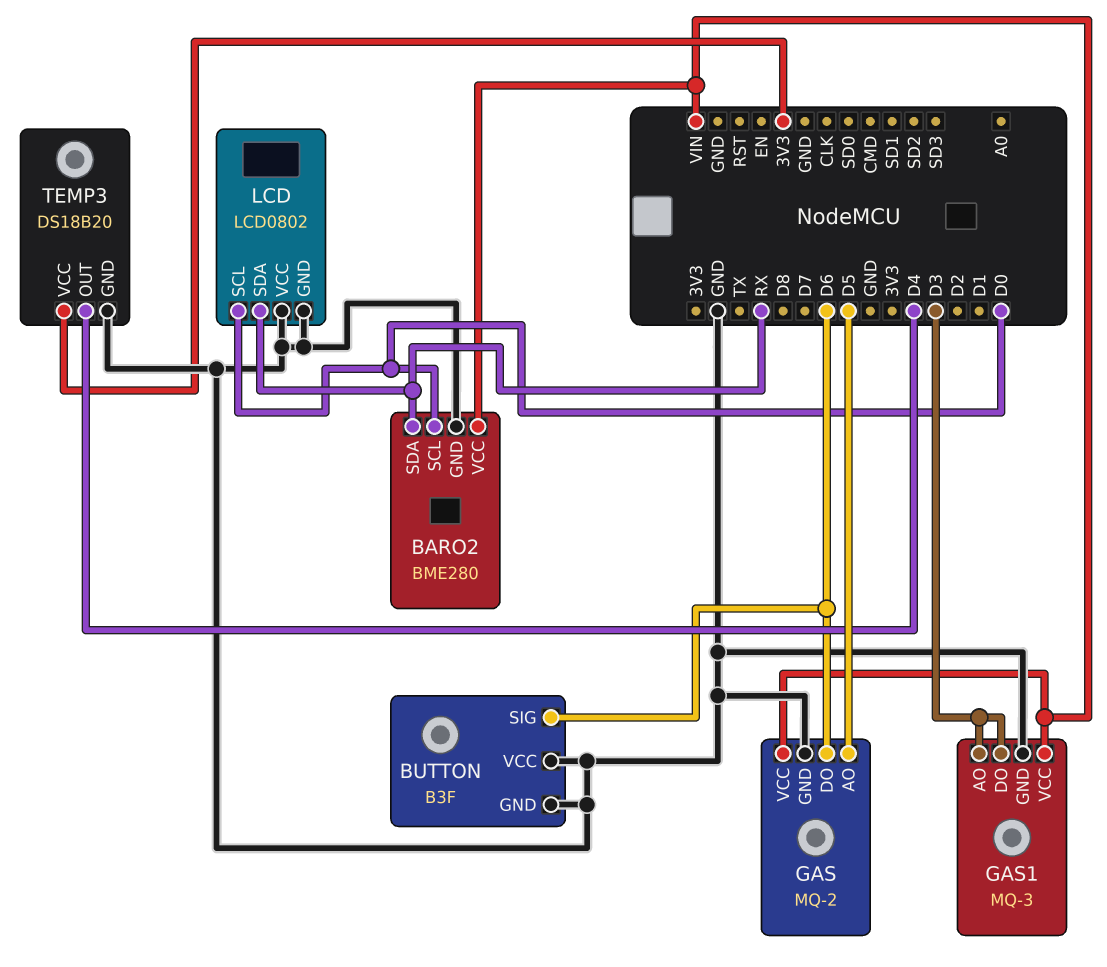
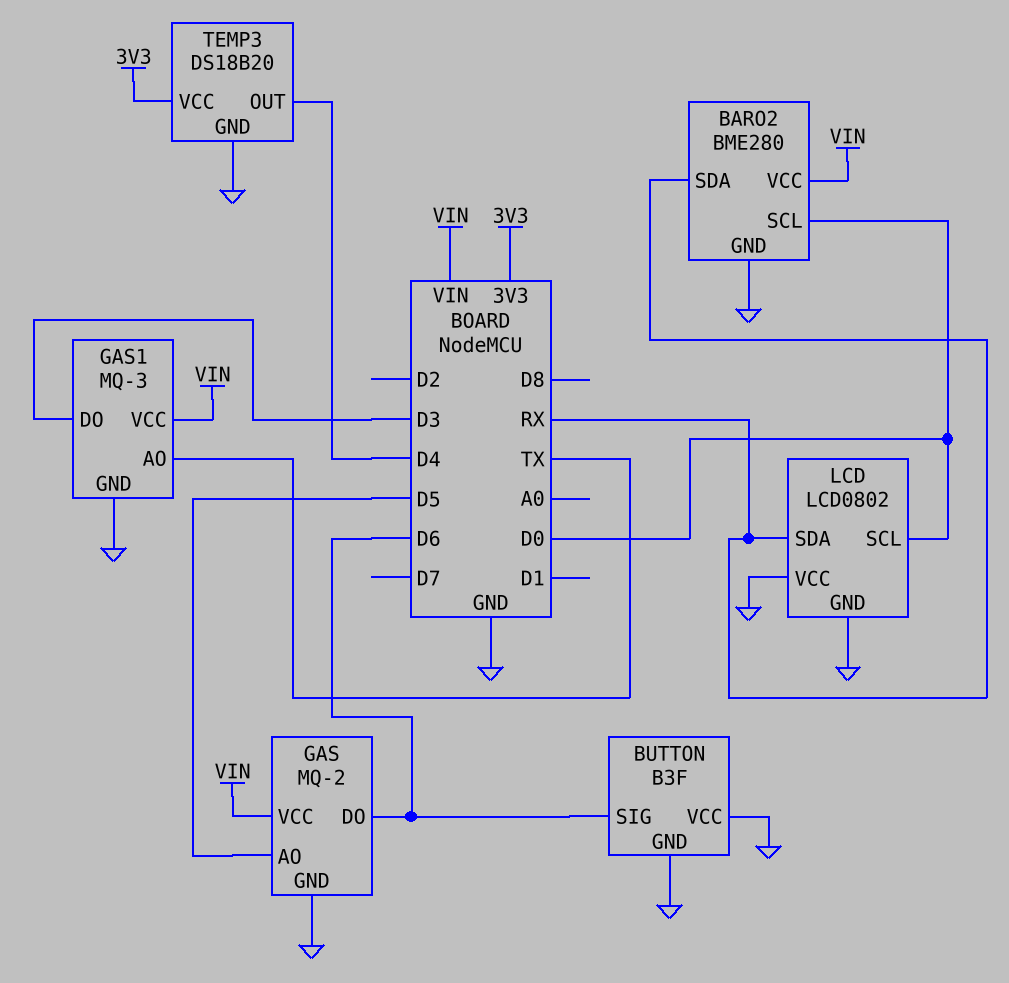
GAS1 pin AO: D3 -> TX

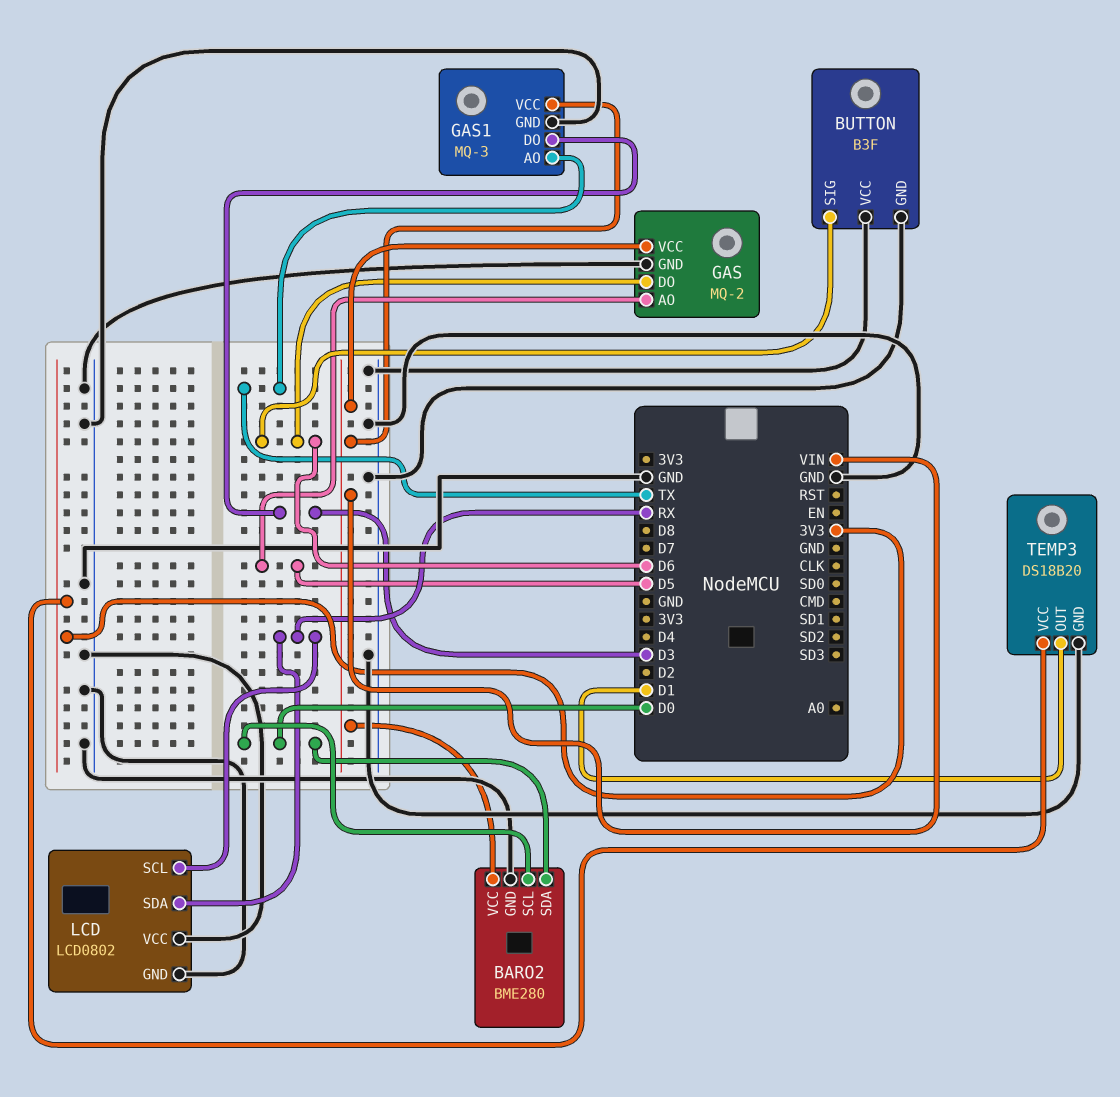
BARO2 pin SDA: RX -> D0
LCD pin SCL: D0 -> RX
TEMP3 pin OUT: D4 -> D1

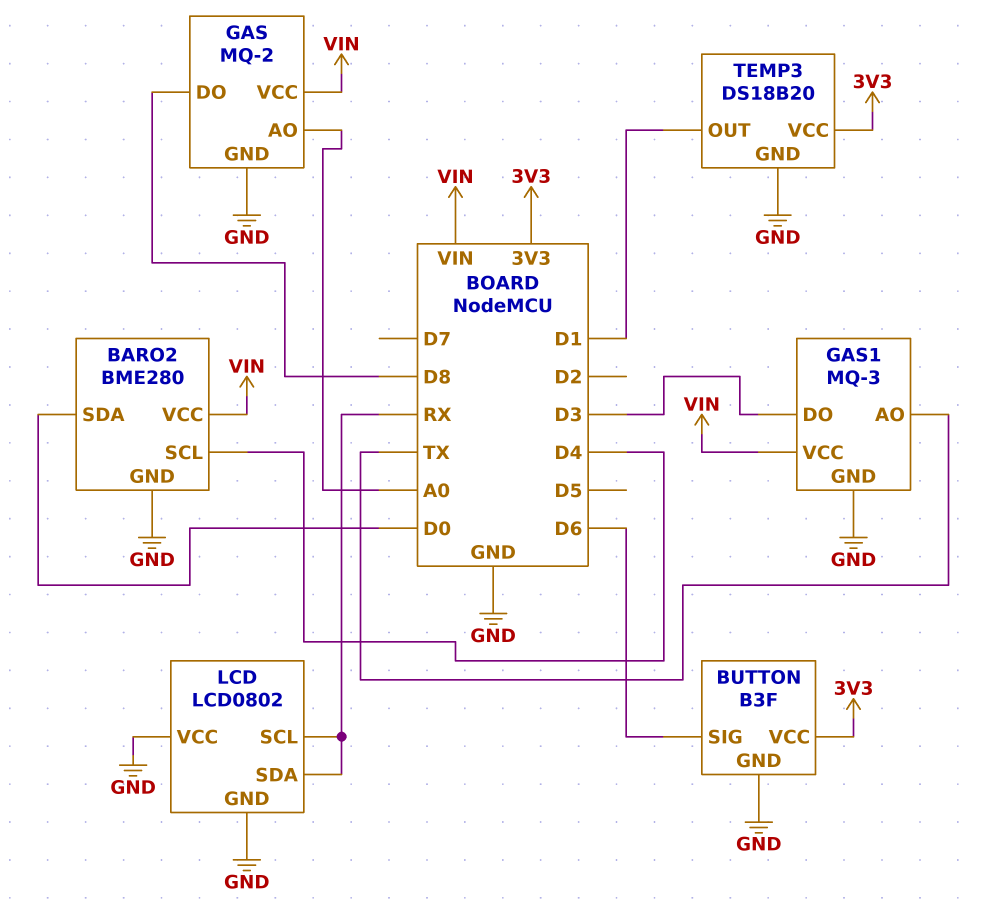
BARO2 pin SCL: D0 -> D4
BUTTON pin VCC: GND -> 3V3
GAS pin AO: D5 -> A0
GAS pin DO: D6 -> D8

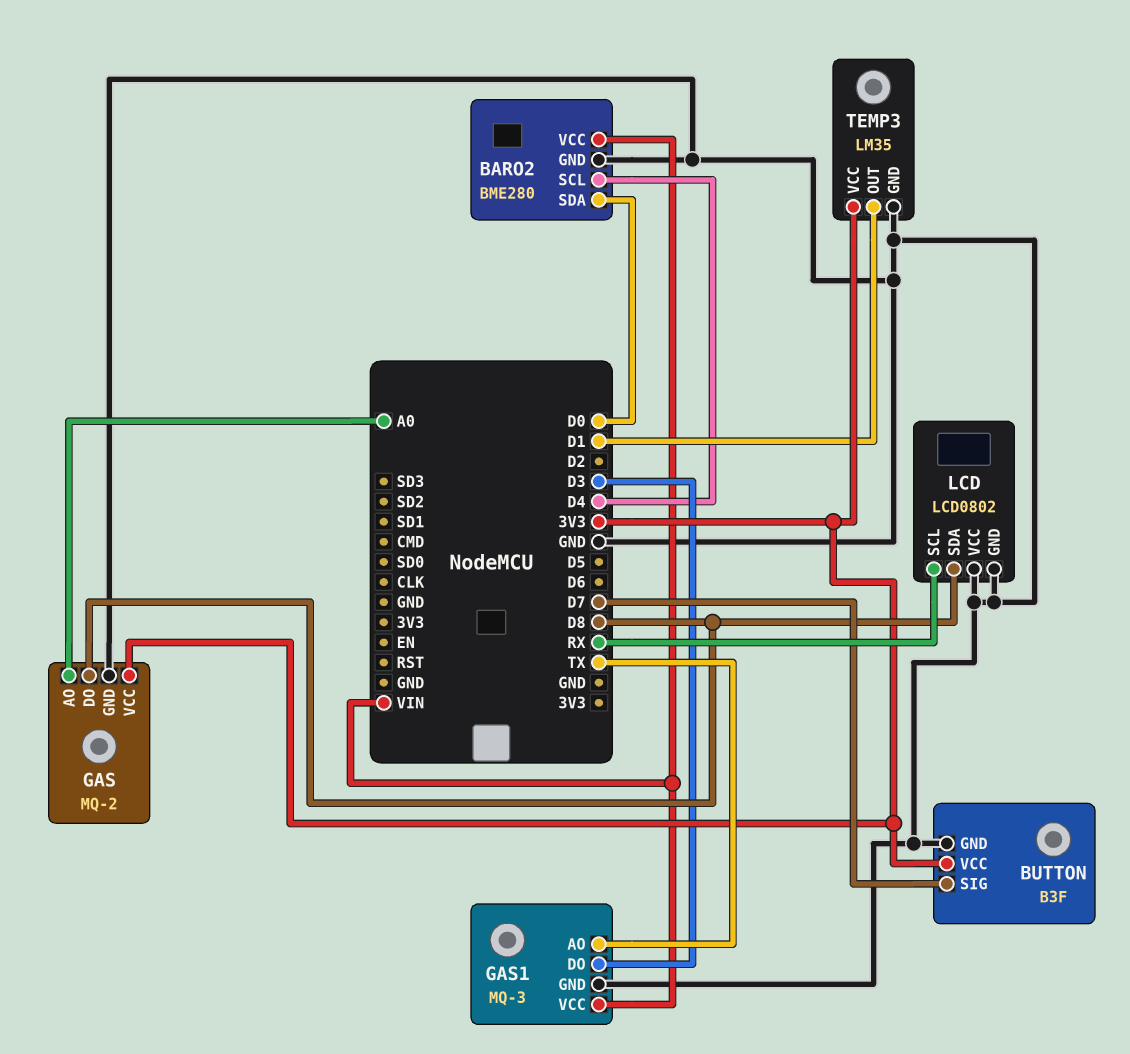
BUTTON pin SIG: D6 -> D7
GAS pin VCC: VIN -> 3V3
LCD pin SDA: RX -> D8
TEMP3: DS18B20 -> LM35

